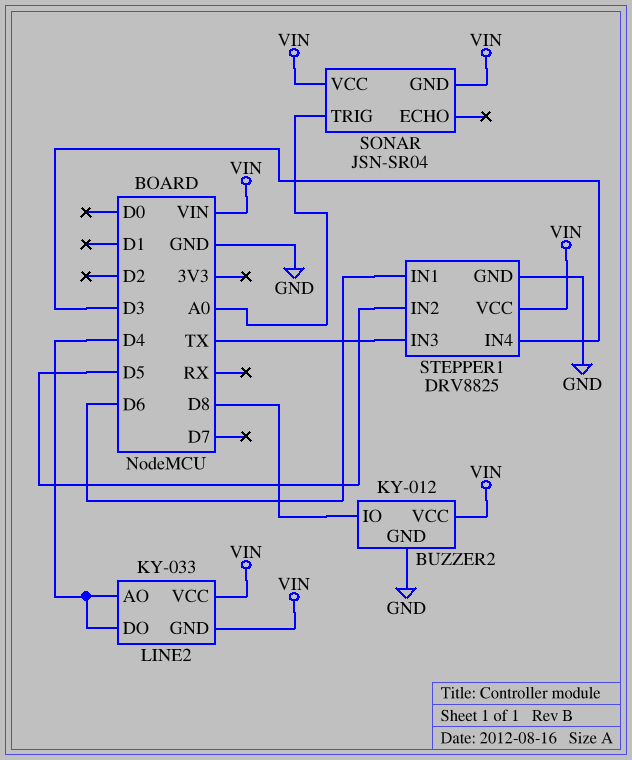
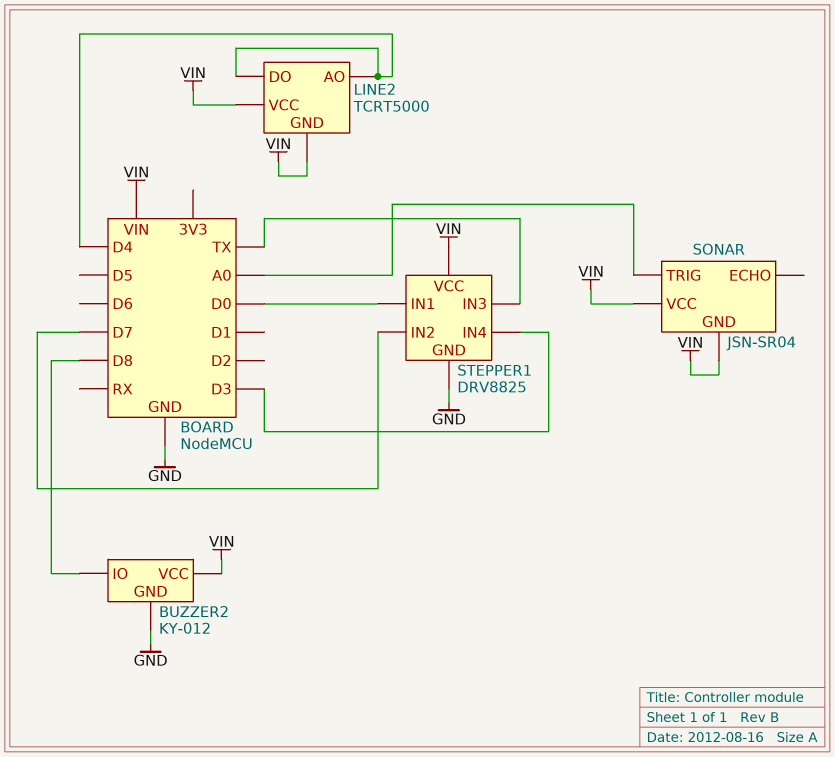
LINE2: KY-033 -> TCRT5000
STEPPER1 pin IN1: D6 -> D0
STEPPER1 pin IN2: D5 -> D7

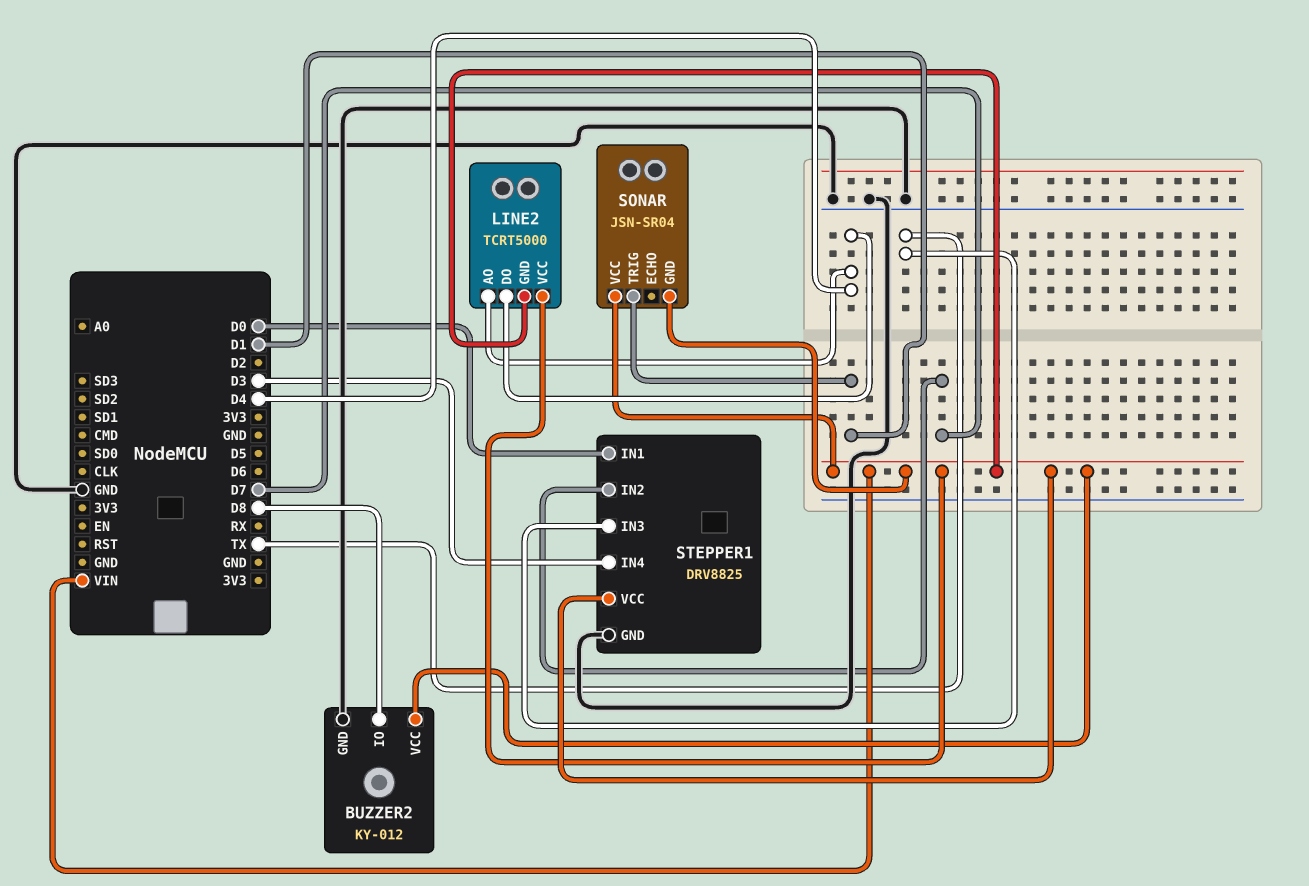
SONAR pin TRIG: A0 -> D1

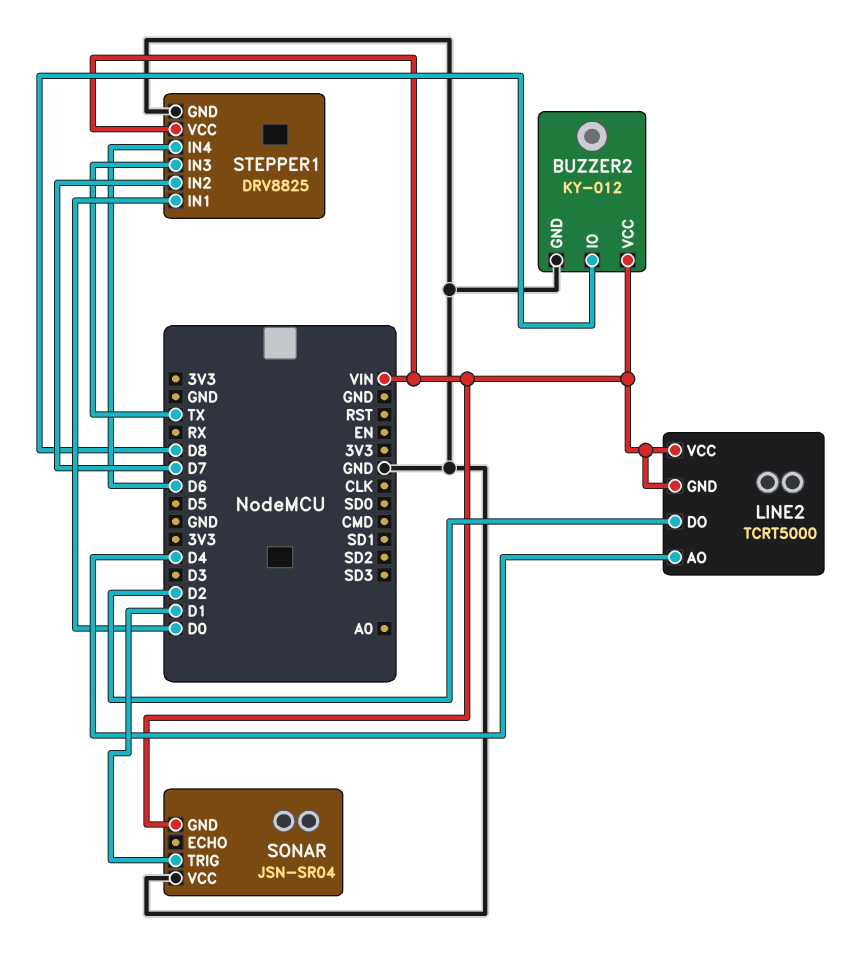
LINE2 pin DO: D4 -> D2
SONAR pin VCC: VIN -> GND
STEPPER1 pin IN4: D3 -> D6

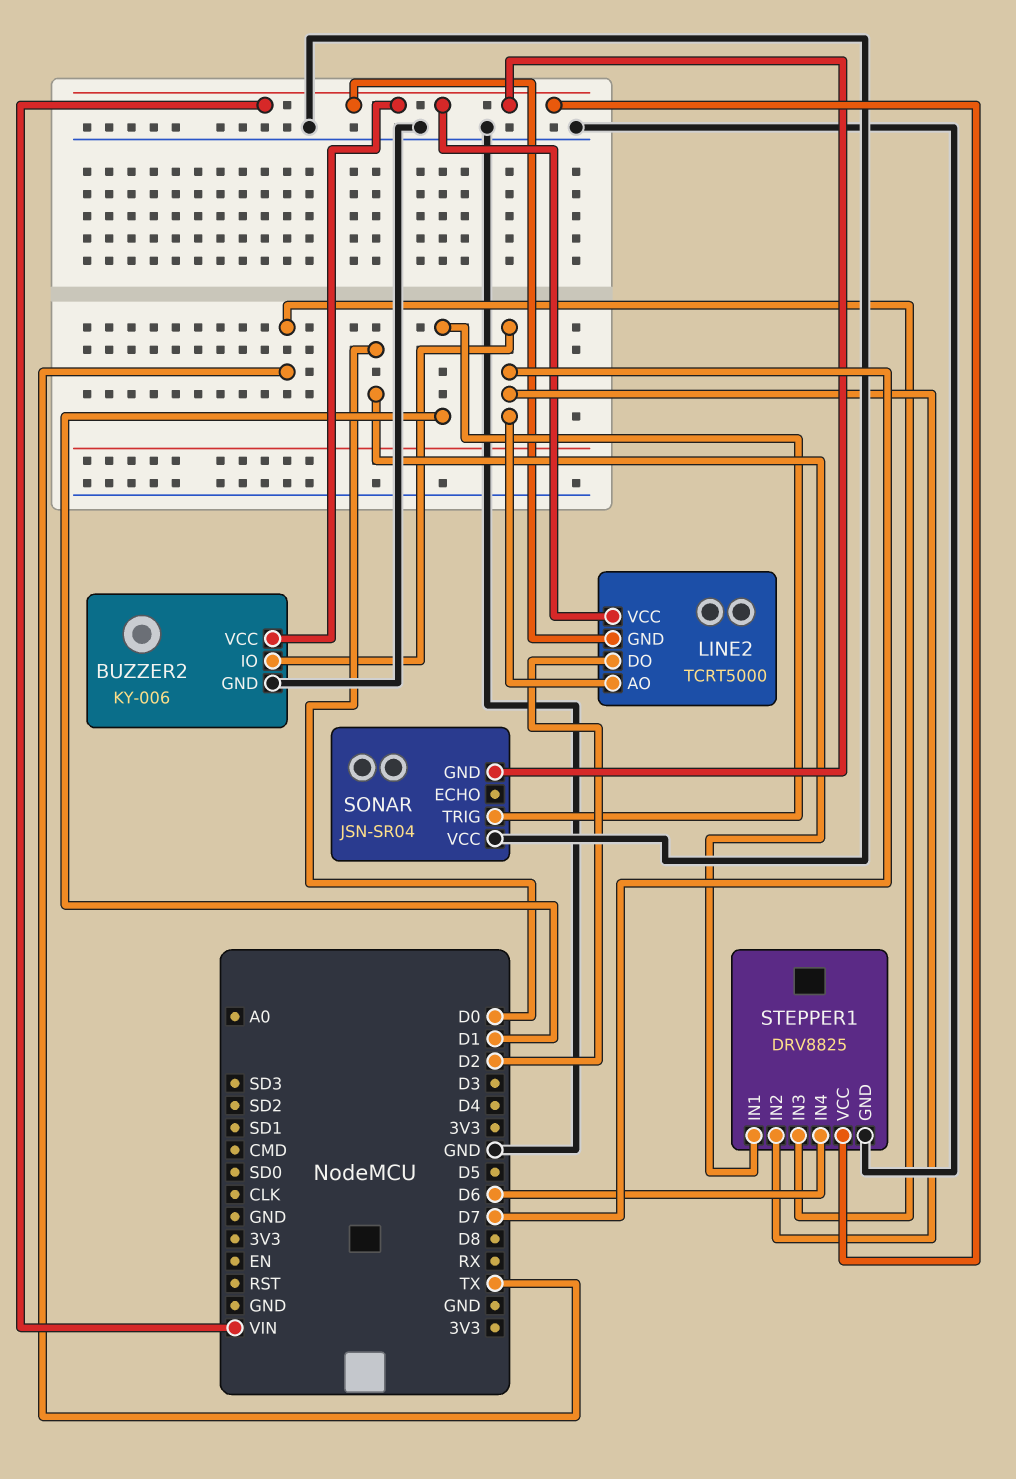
BUZZER2: KY-012 -> KY-006
BUZZER2 pin IO: D8 -> D7
LINE2 pin AO: D4 -> D7

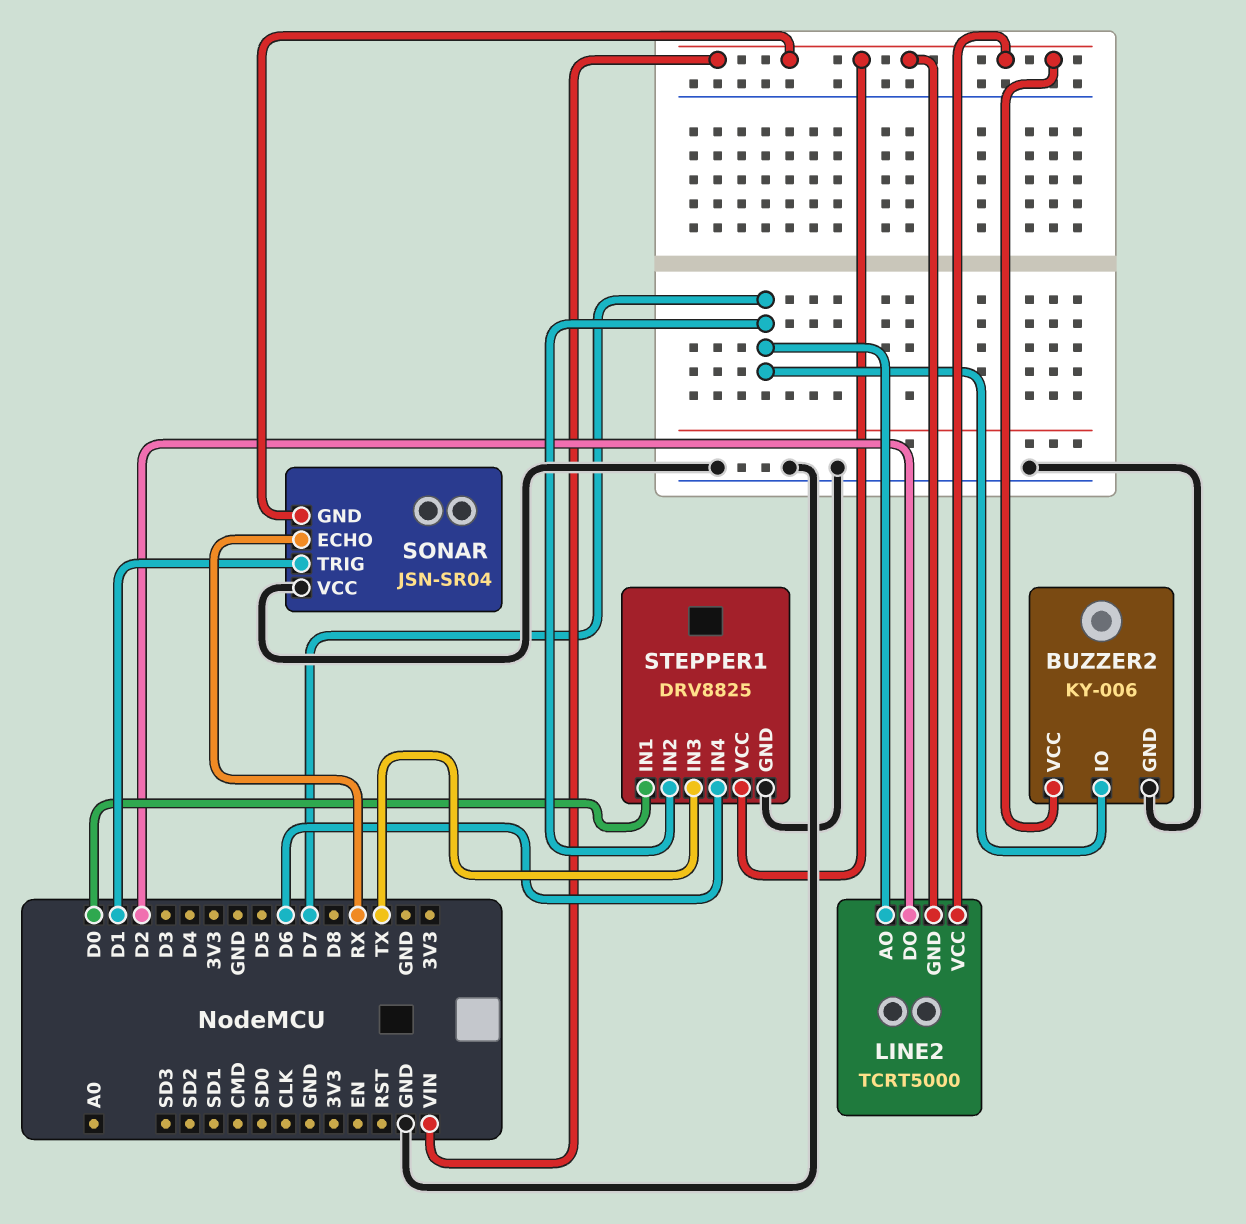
SONAR pin ECHO: none -> RX

